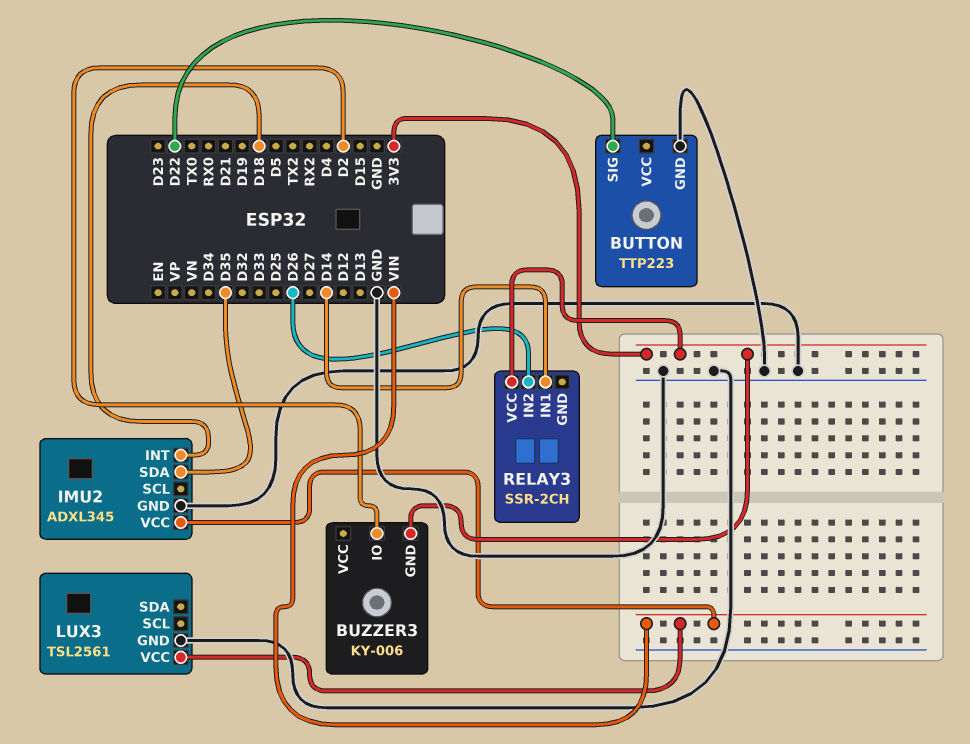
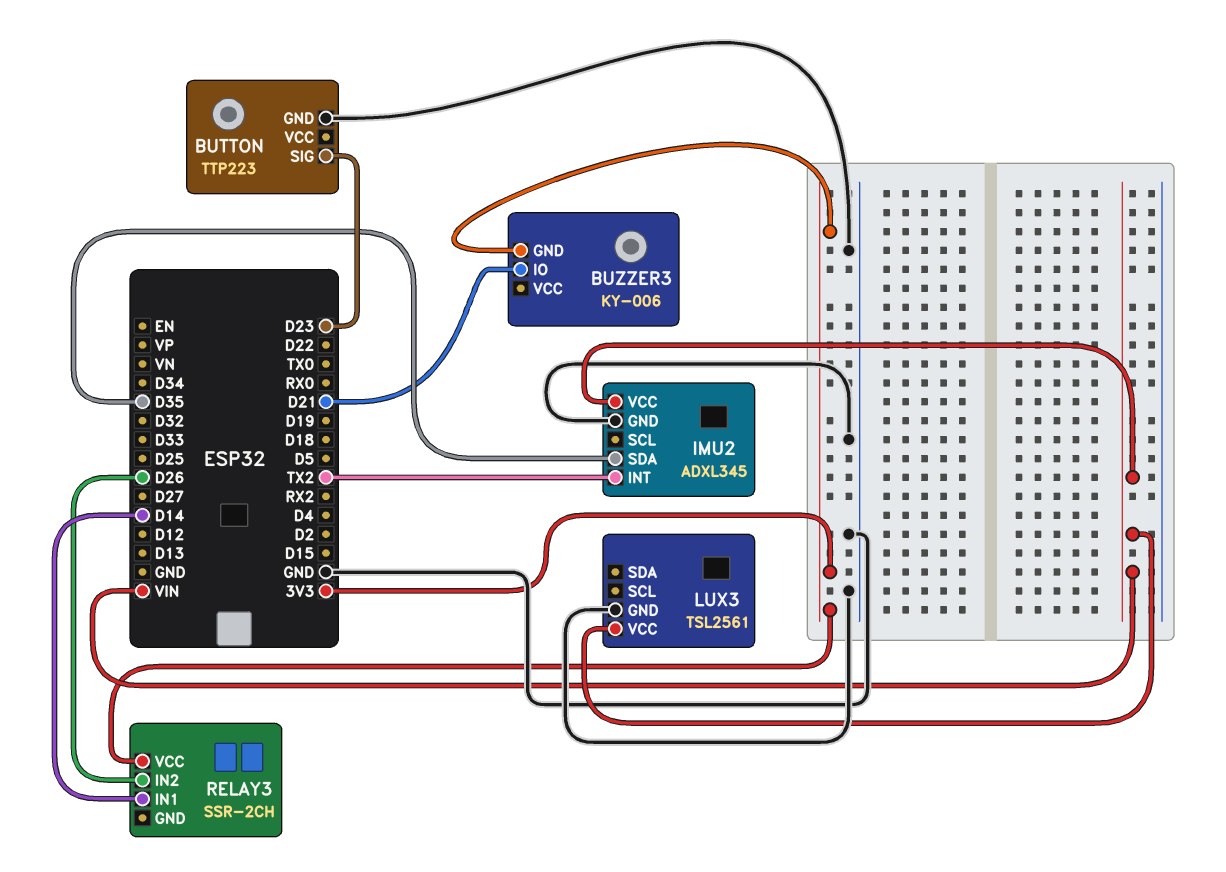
BUTTON pin SIG: D22 -> D23
BUZZER3 pin IO: D2 -> D21
IMU2 pin INT: D18 -> TX2

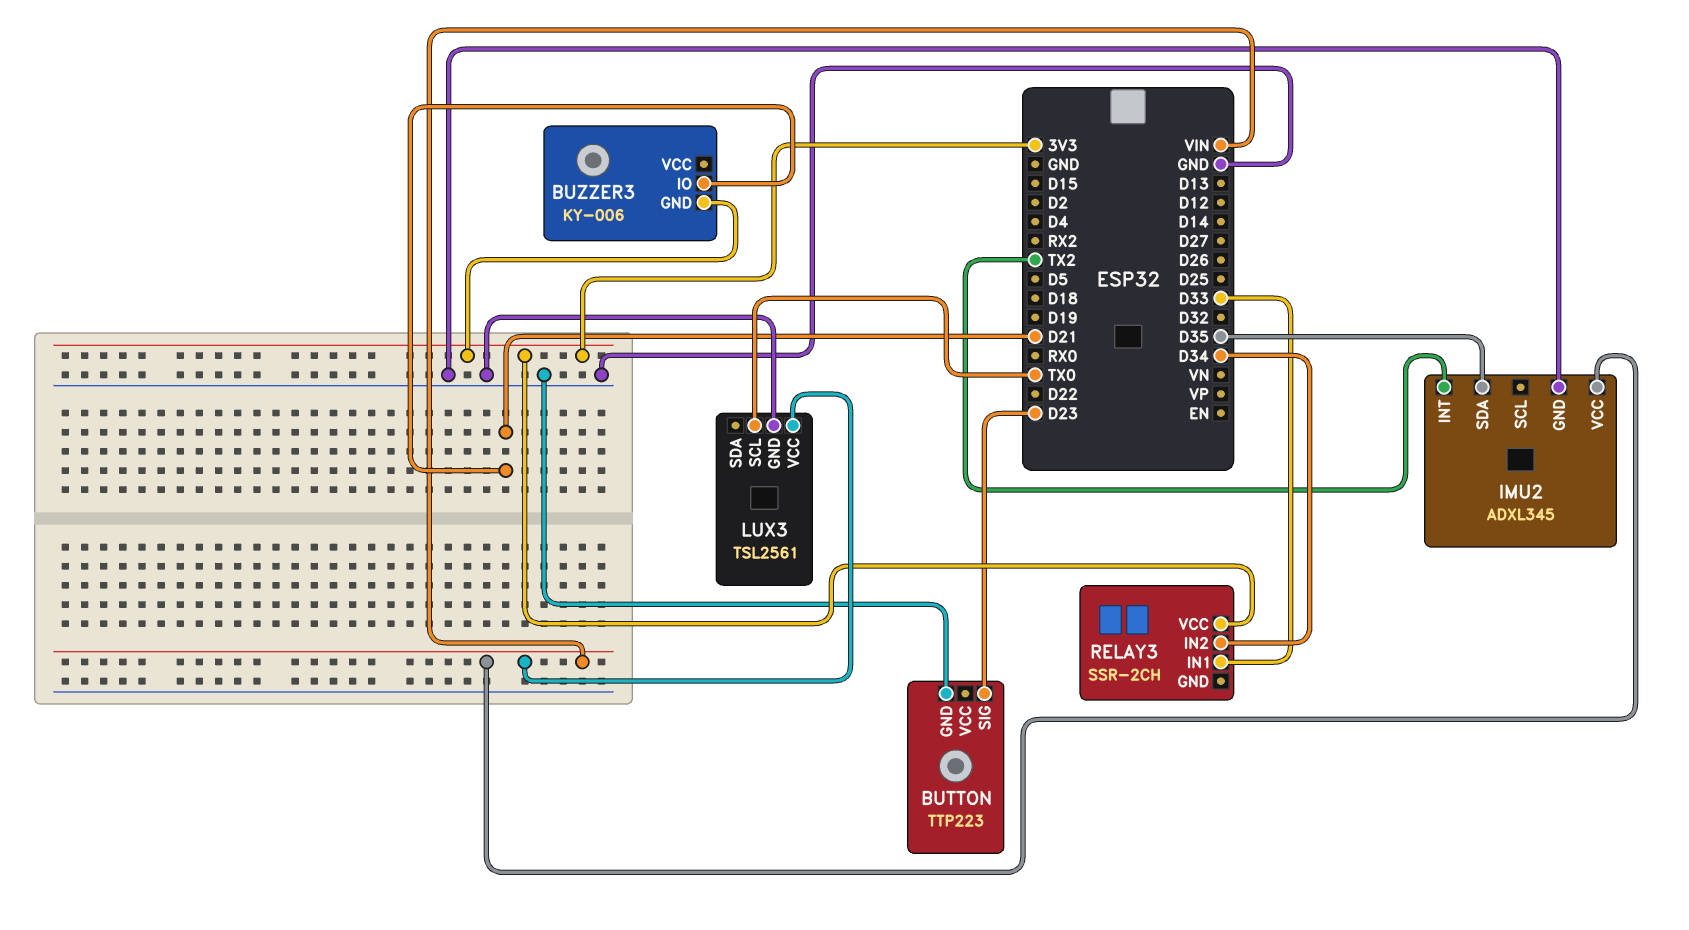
LUX3 pin SCL: none -> TX0
RELAY3 pin IN1: D14 -> D33
RELAY3 pin IN2: D26 -> D34

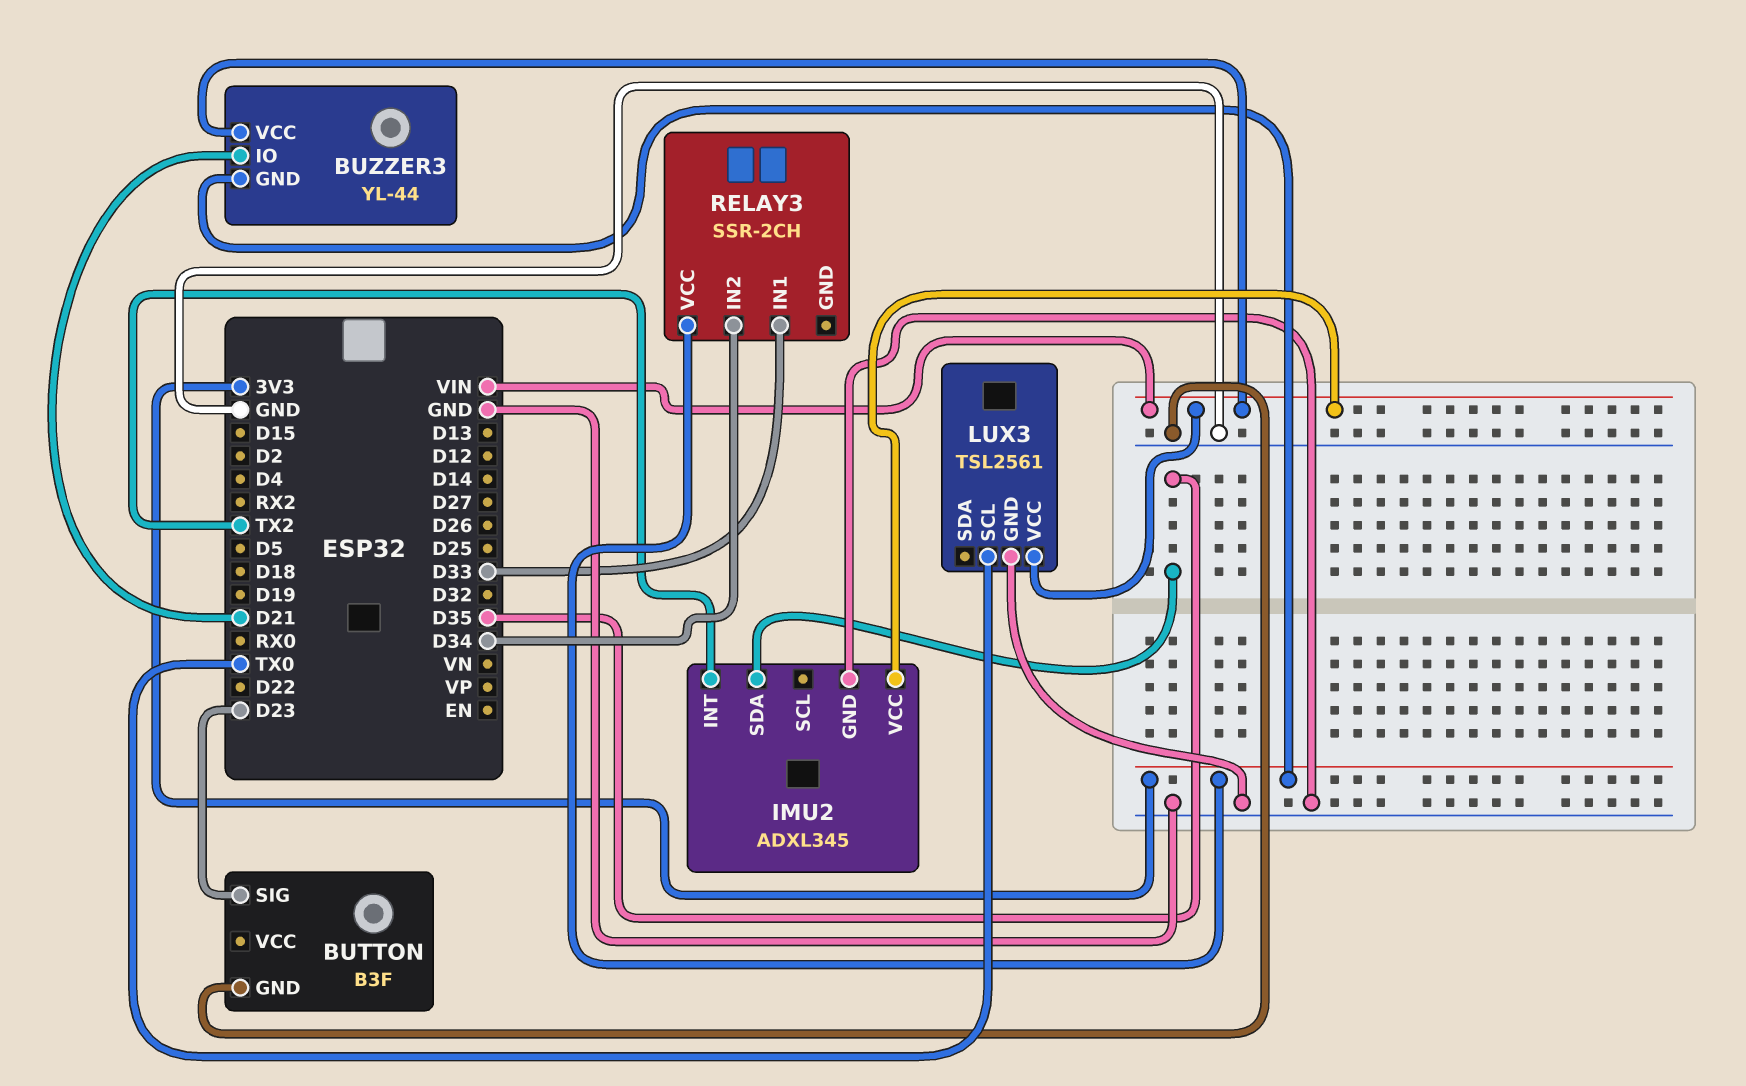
BUTTON: TTP223 -> B3F
BUZZER3: KY-006 -> YL-44
BUZZER3 pin VCC: none -> VIN

